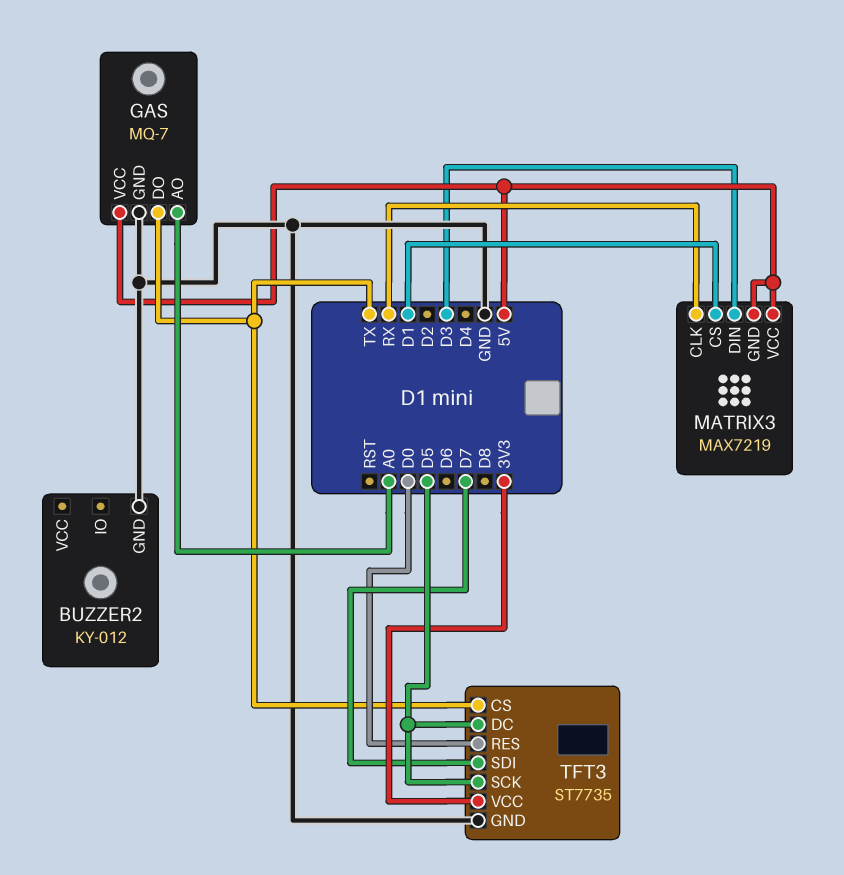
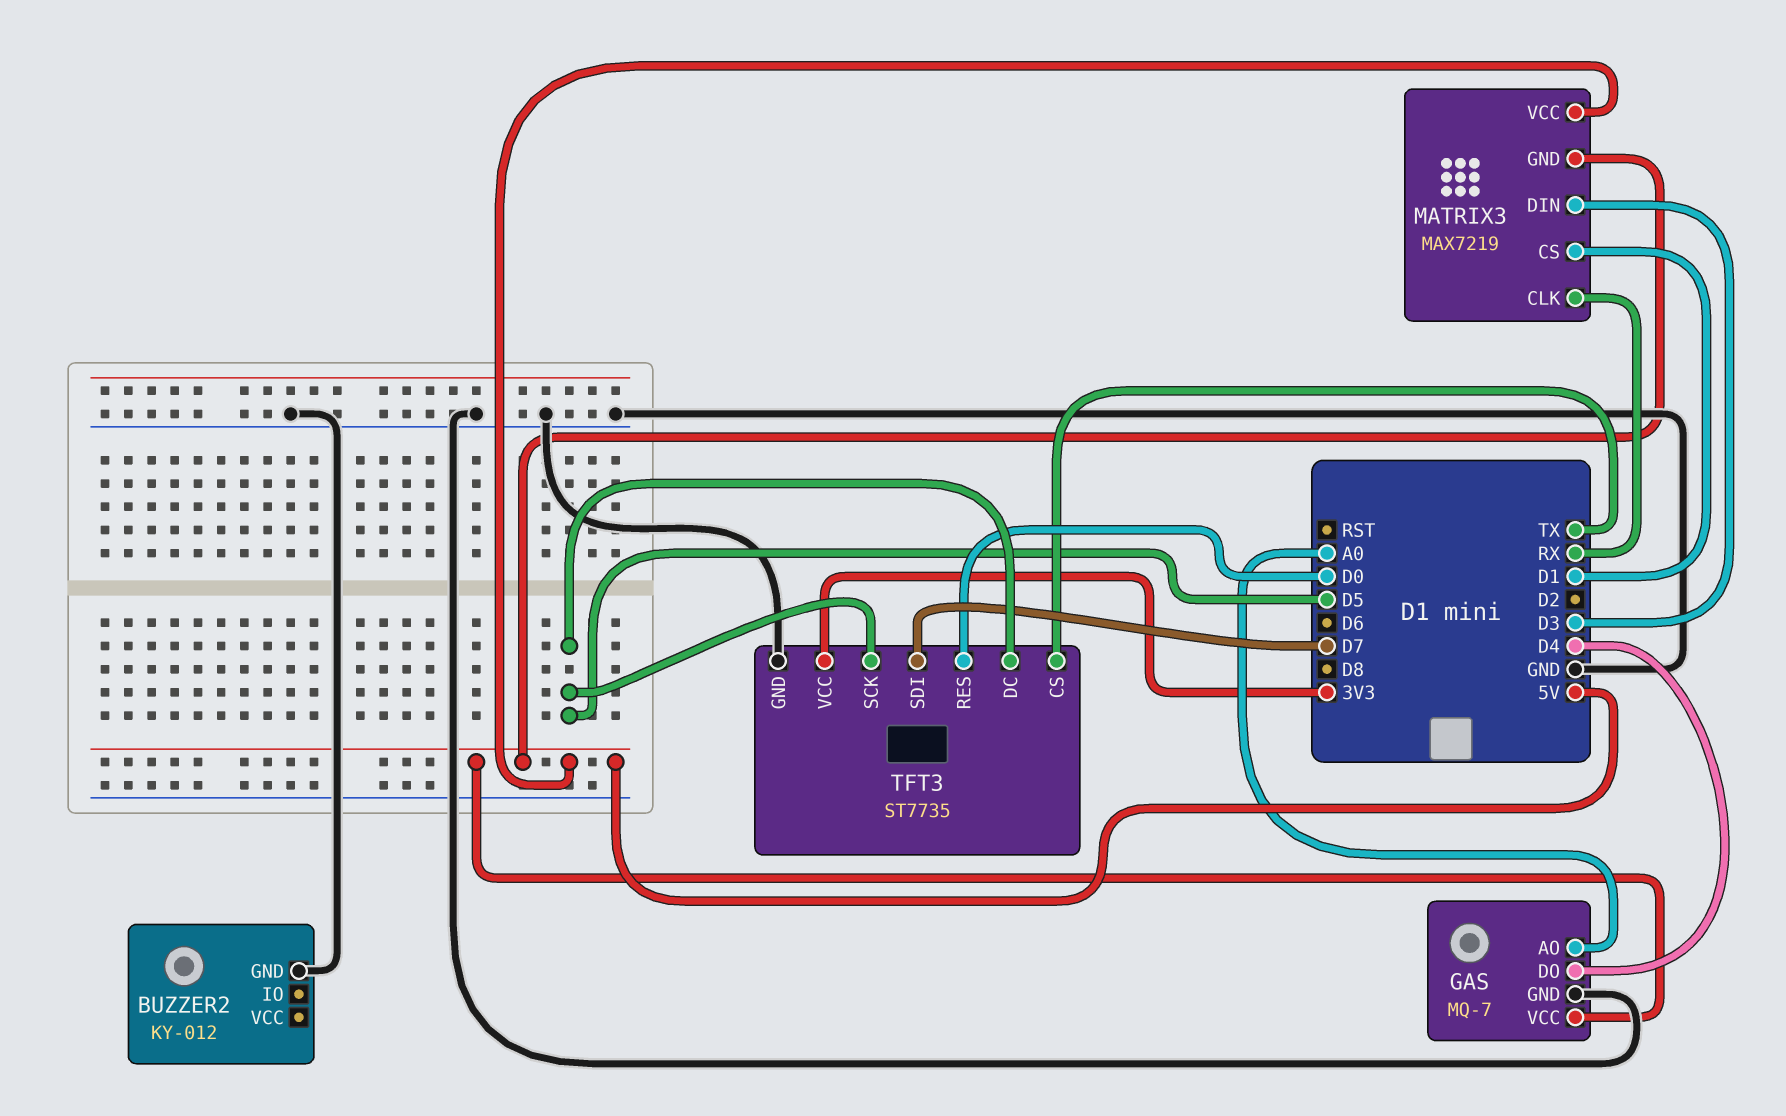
GAS pin DO: TX -> D4

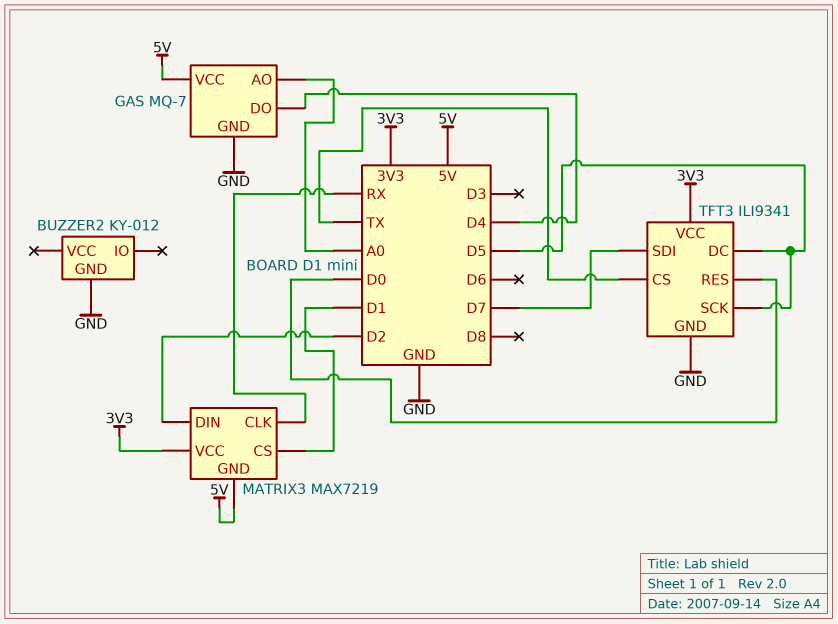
MATRIX3 pin DIN: D3 -> D2
MATRIX3 pin VCC: 5V -> 3V3
TFT3: ST7735 -> ILI9341

